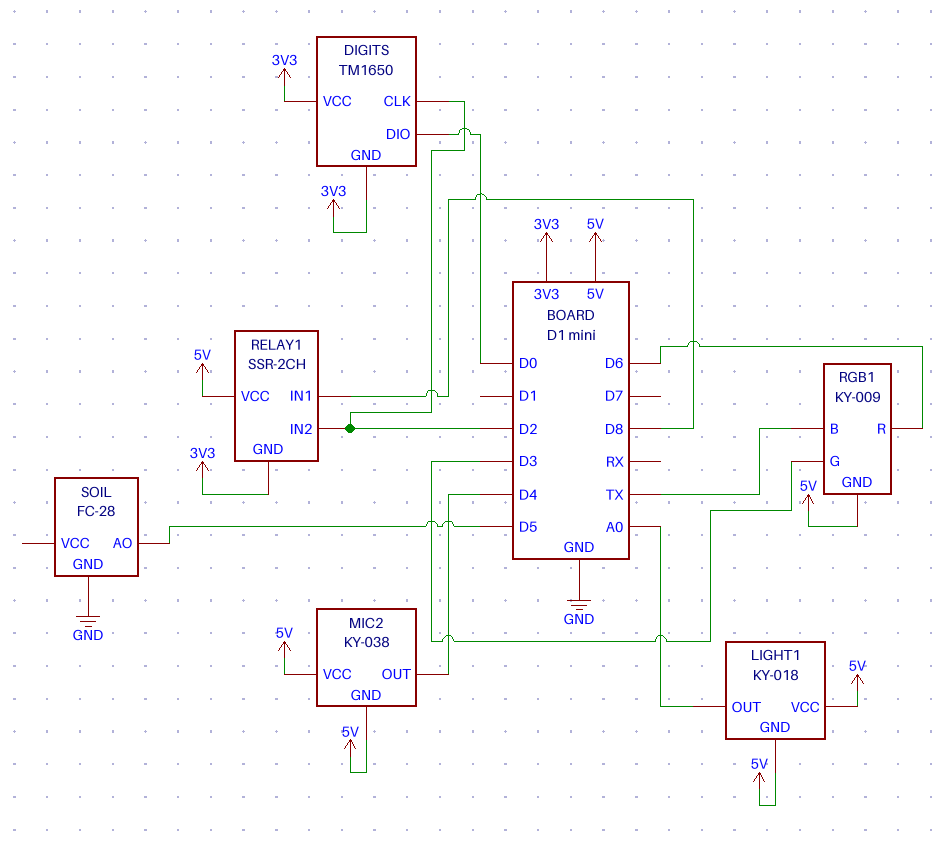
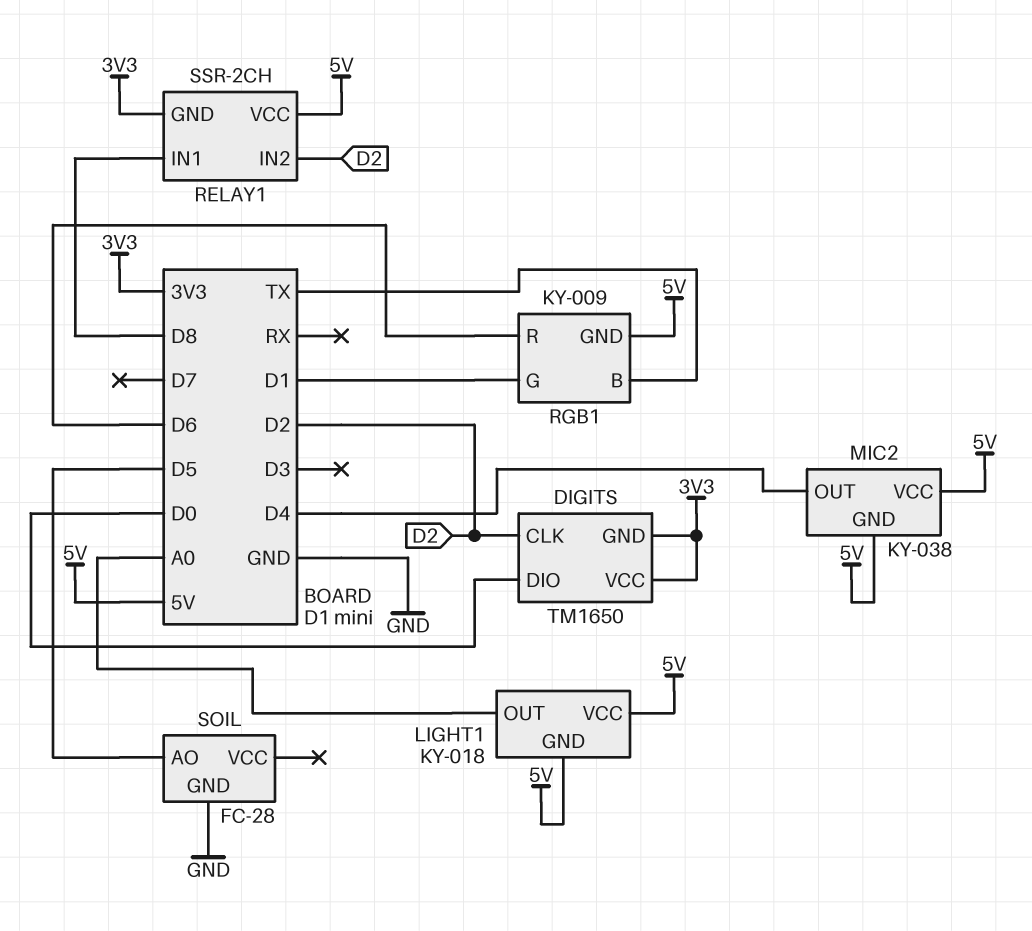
RGB1 pin G: D3 -> D1

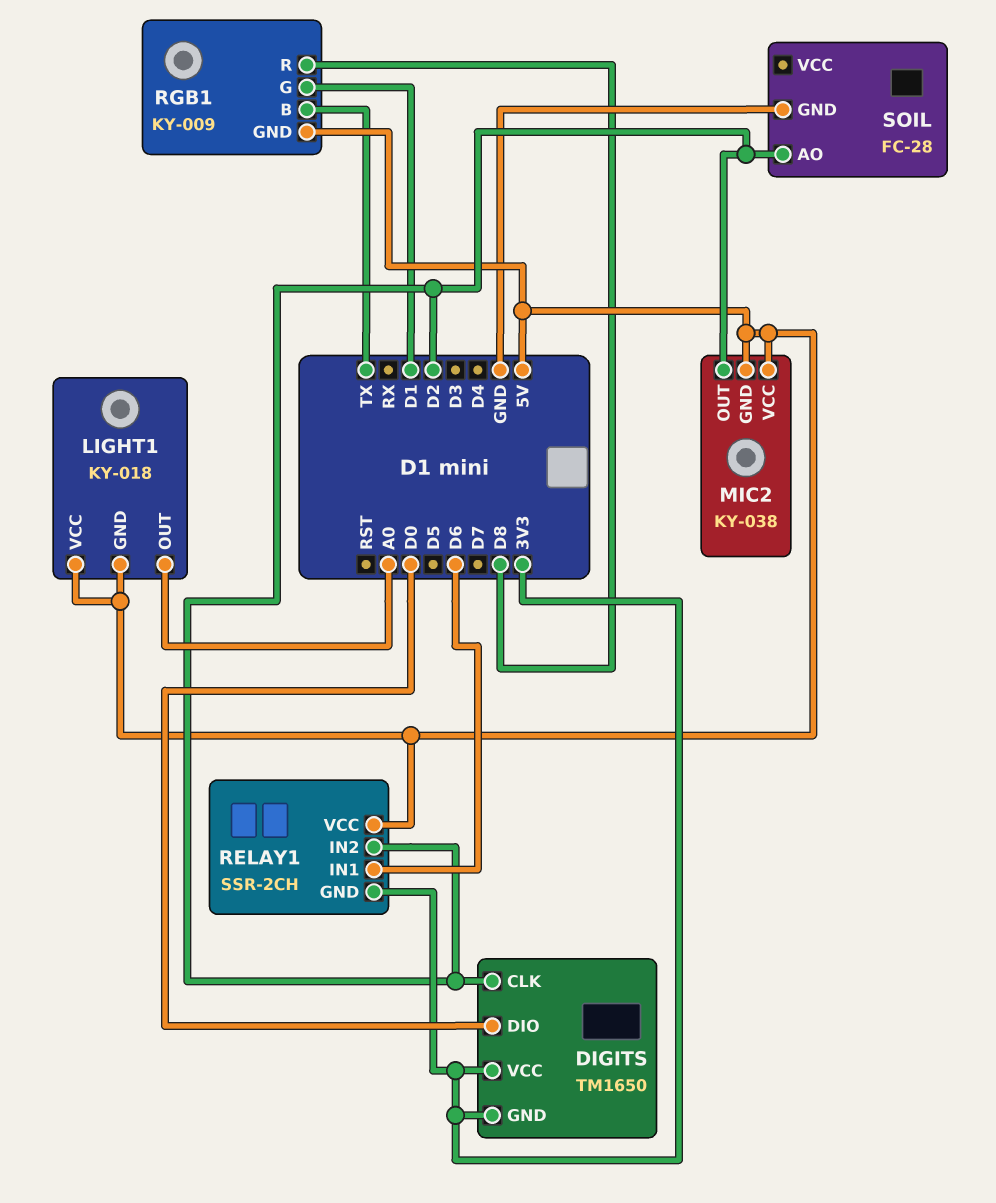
MIC2 pin OUT: D4 -> D2
RELAY1 pin IN1: D8 -> D6
RGB1 pin R: D6 -> D8
SOIL pin AO: D5 -> D2

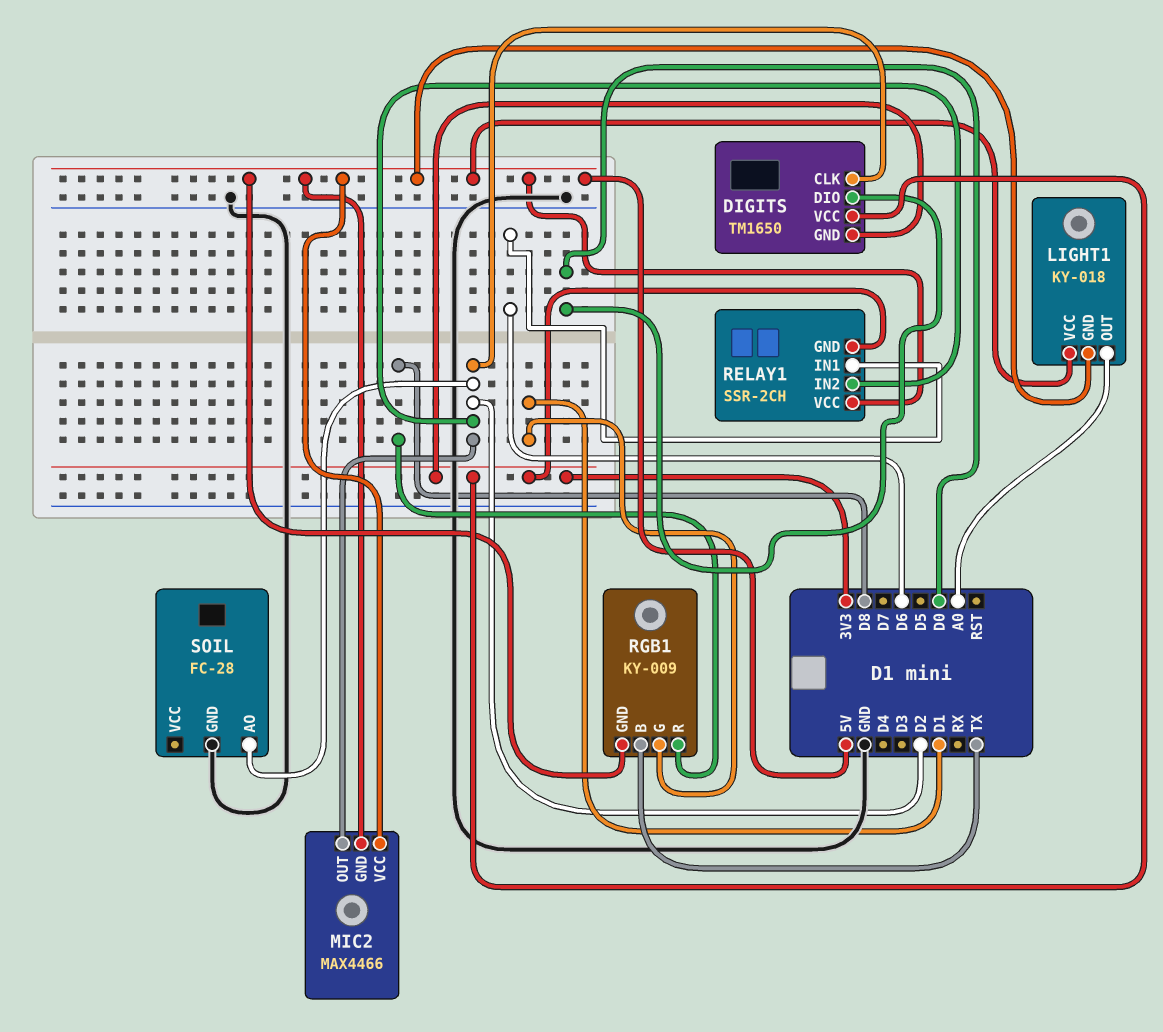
MIC2: KY-038 -> MAX4466

